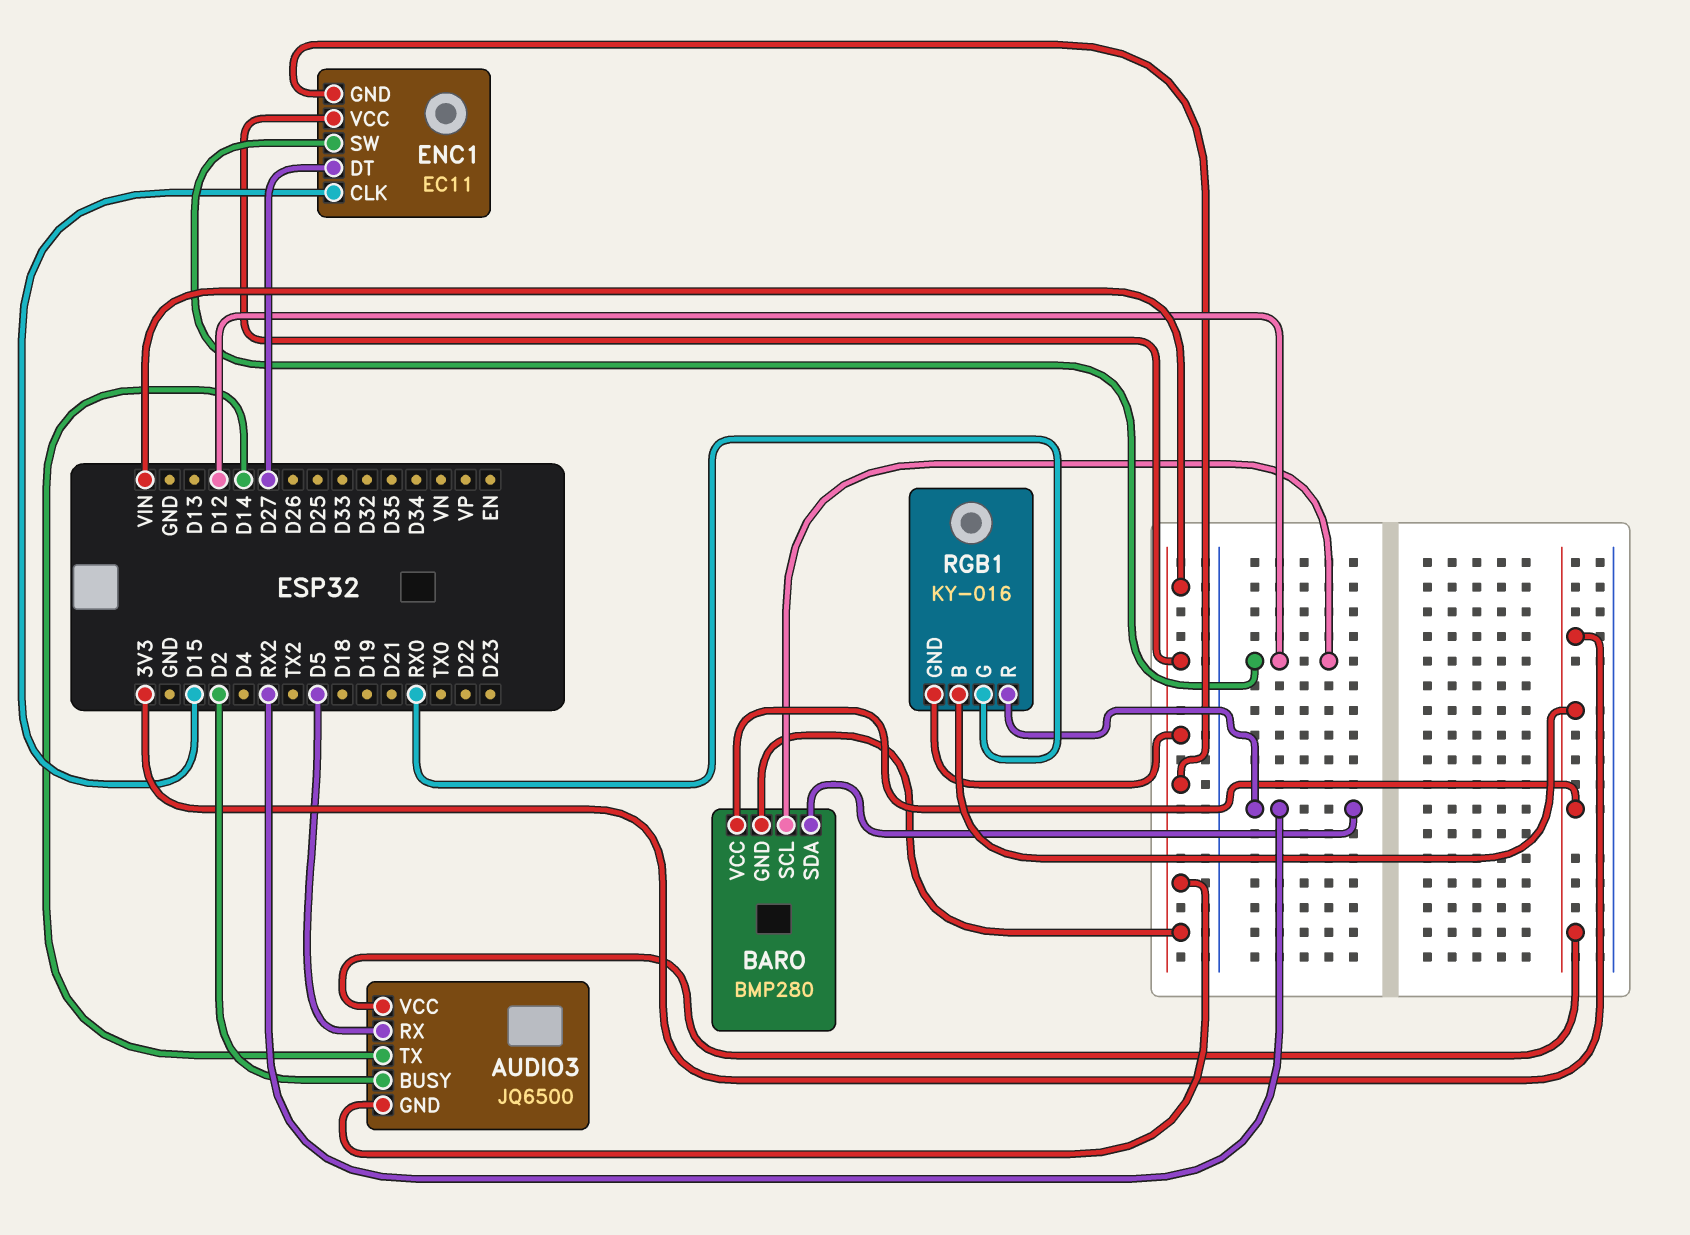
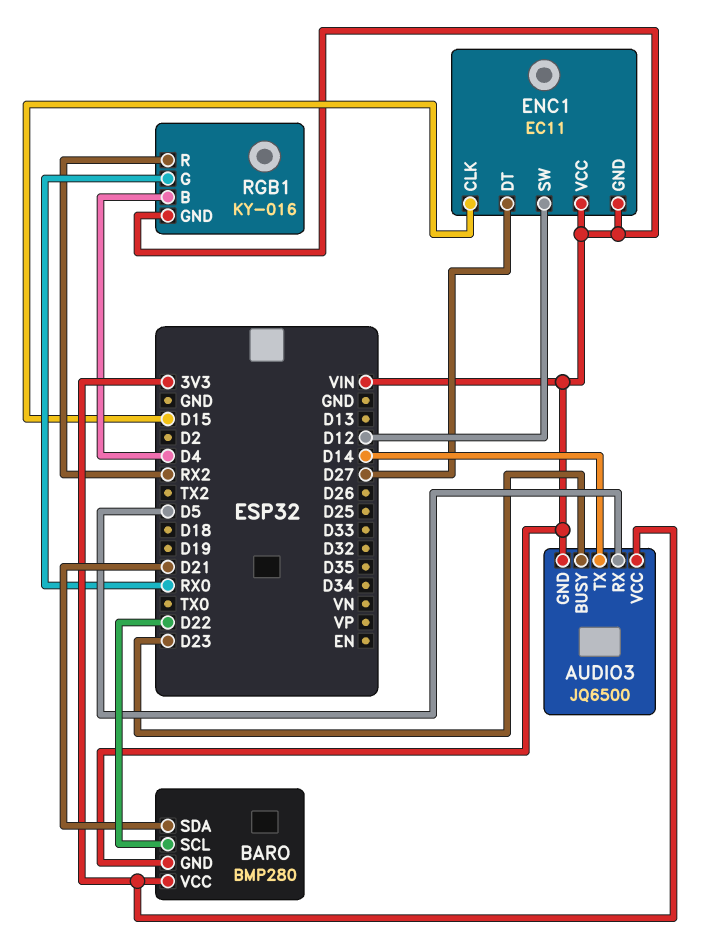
AUDIO3 pin BUSY: D2 -> D23
BARO pin SCL: D12 -> D22
BARO pin SDA: RX2 -> D21
RGB1 pin B: 3V3 -> D4

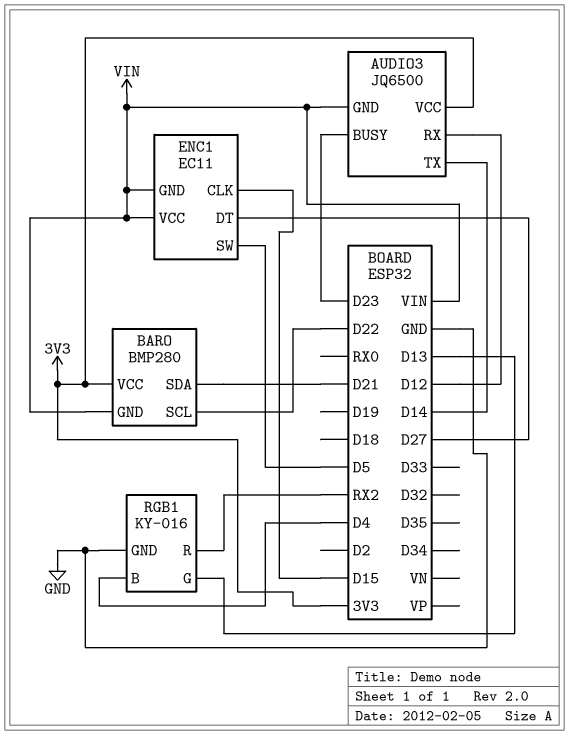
AUDIO3 pin RX: D5 -> D12
ENC1 pin SW: D12 -> D5
RGB1 pin G: RX0 -> D13
RGB1 pin GND: VIN -> GND

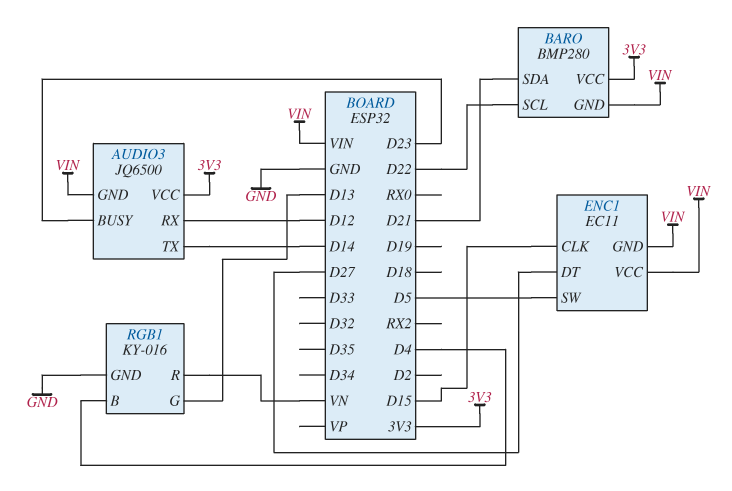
RGB1 pin R: RX2 -> VN

